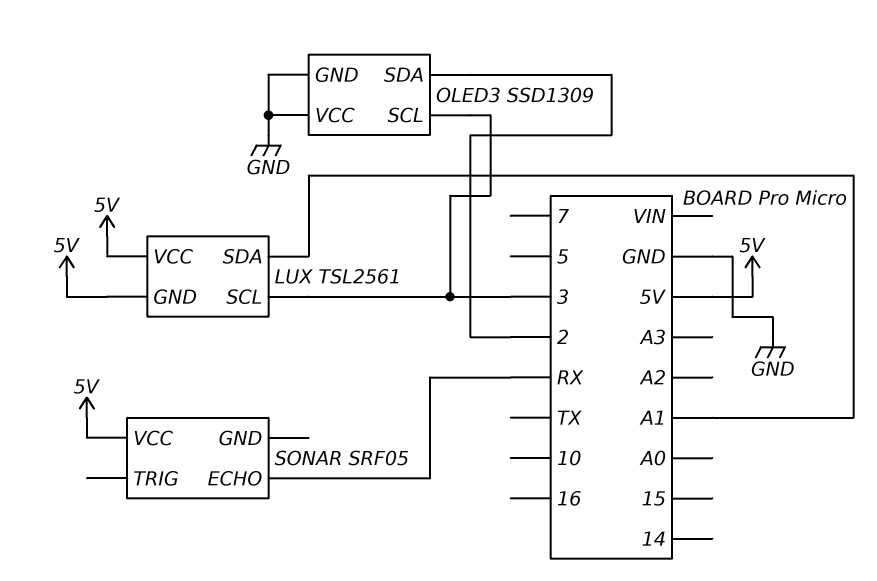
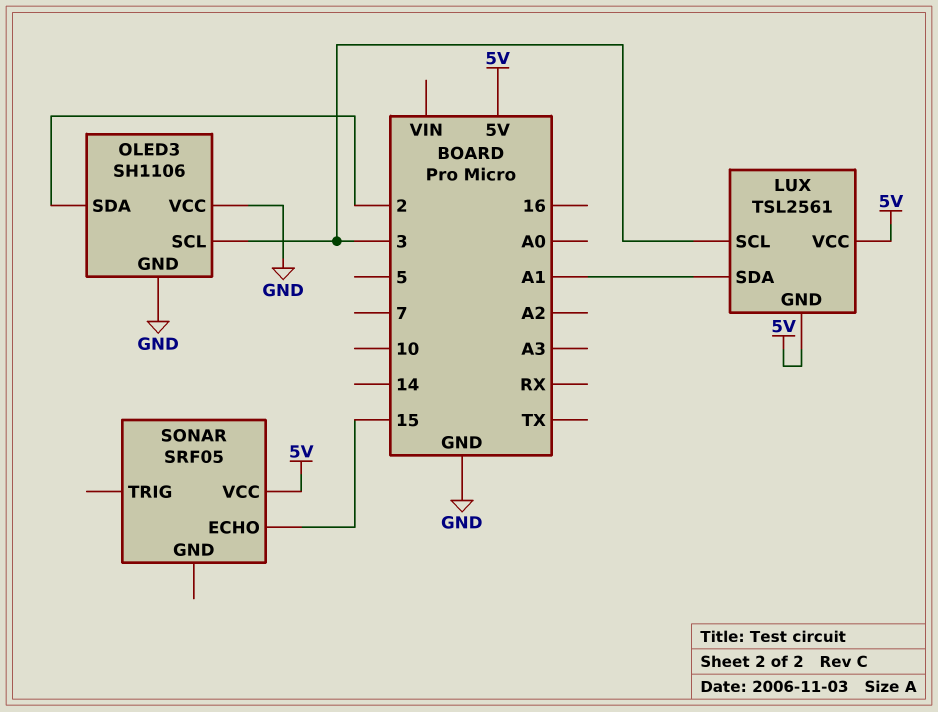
OLED3: SSD1309 -> SH1106
SONAR pin ECHO: RX -> 15

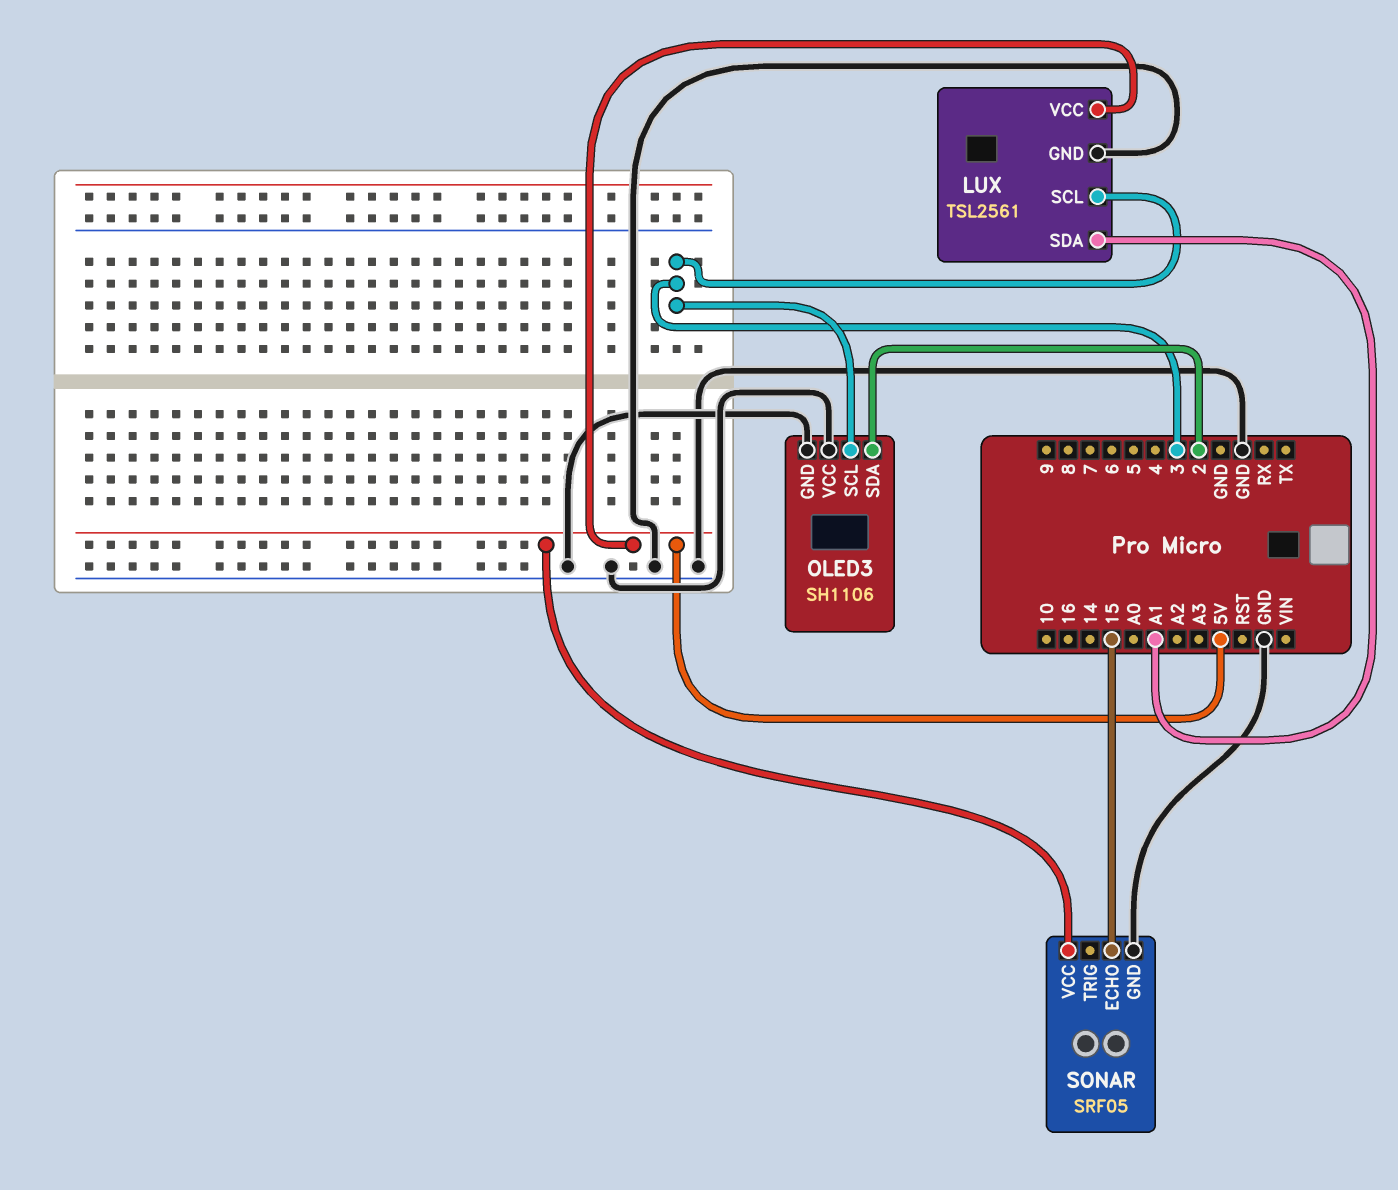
LUX pin GND: 5V -> GND
SONAR pin GND: none -> GND

